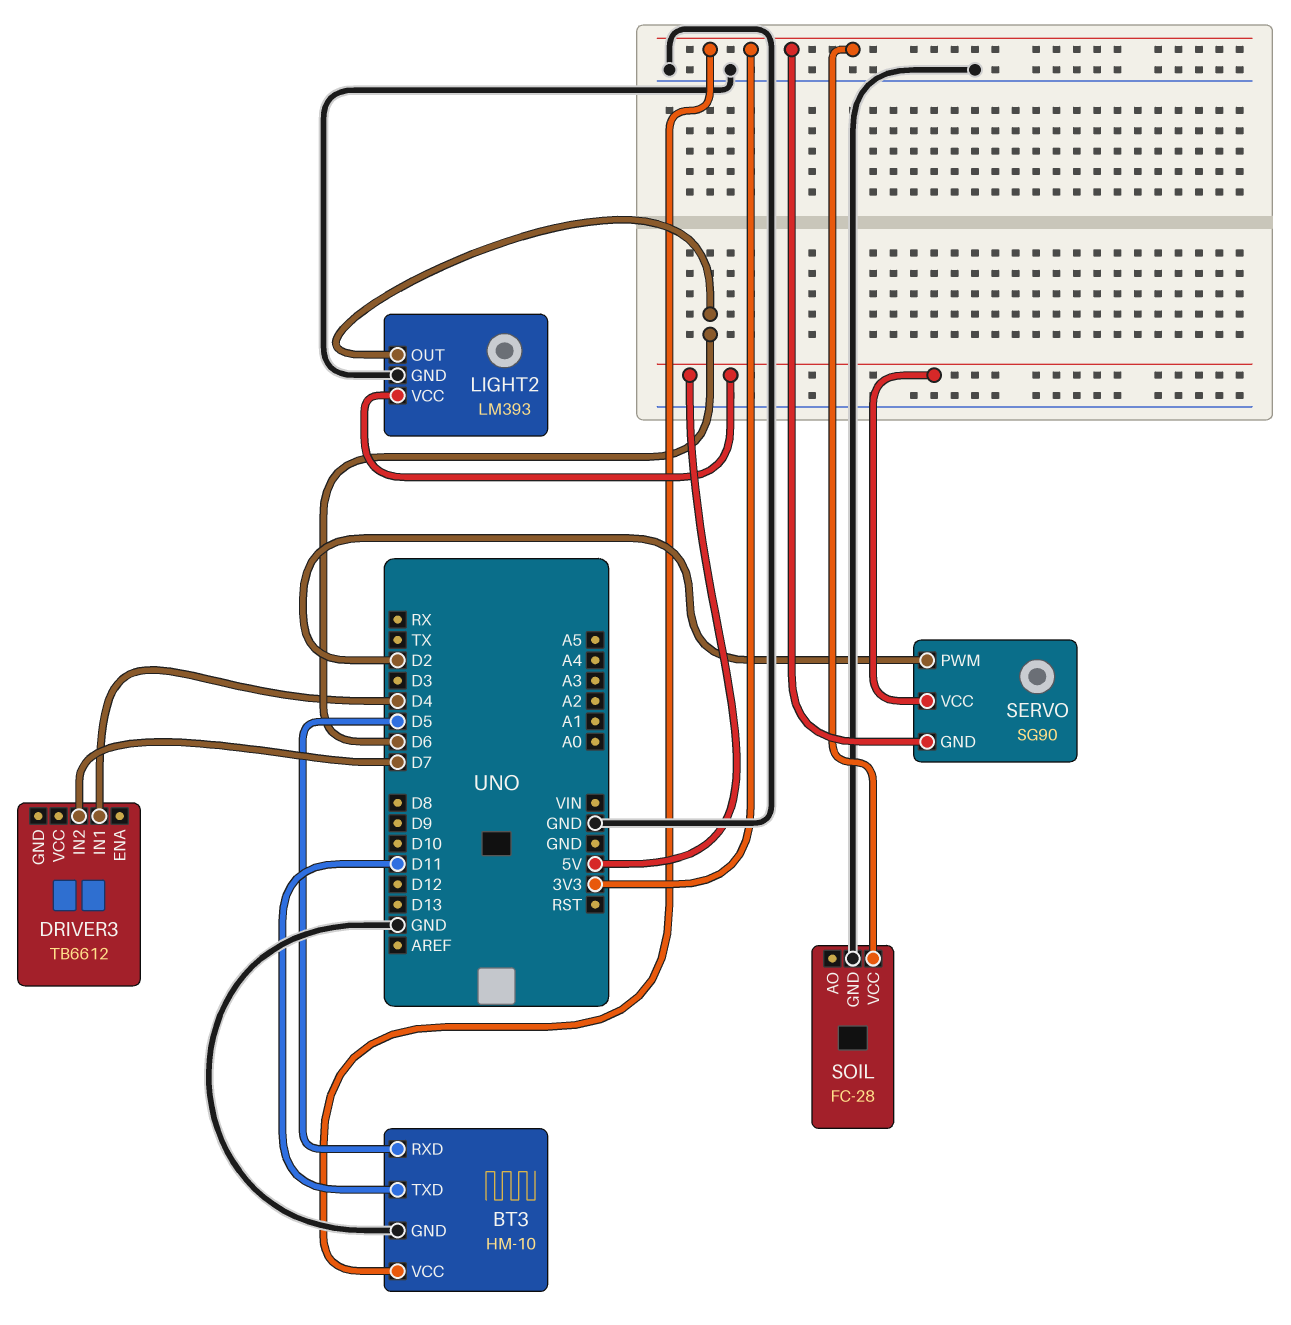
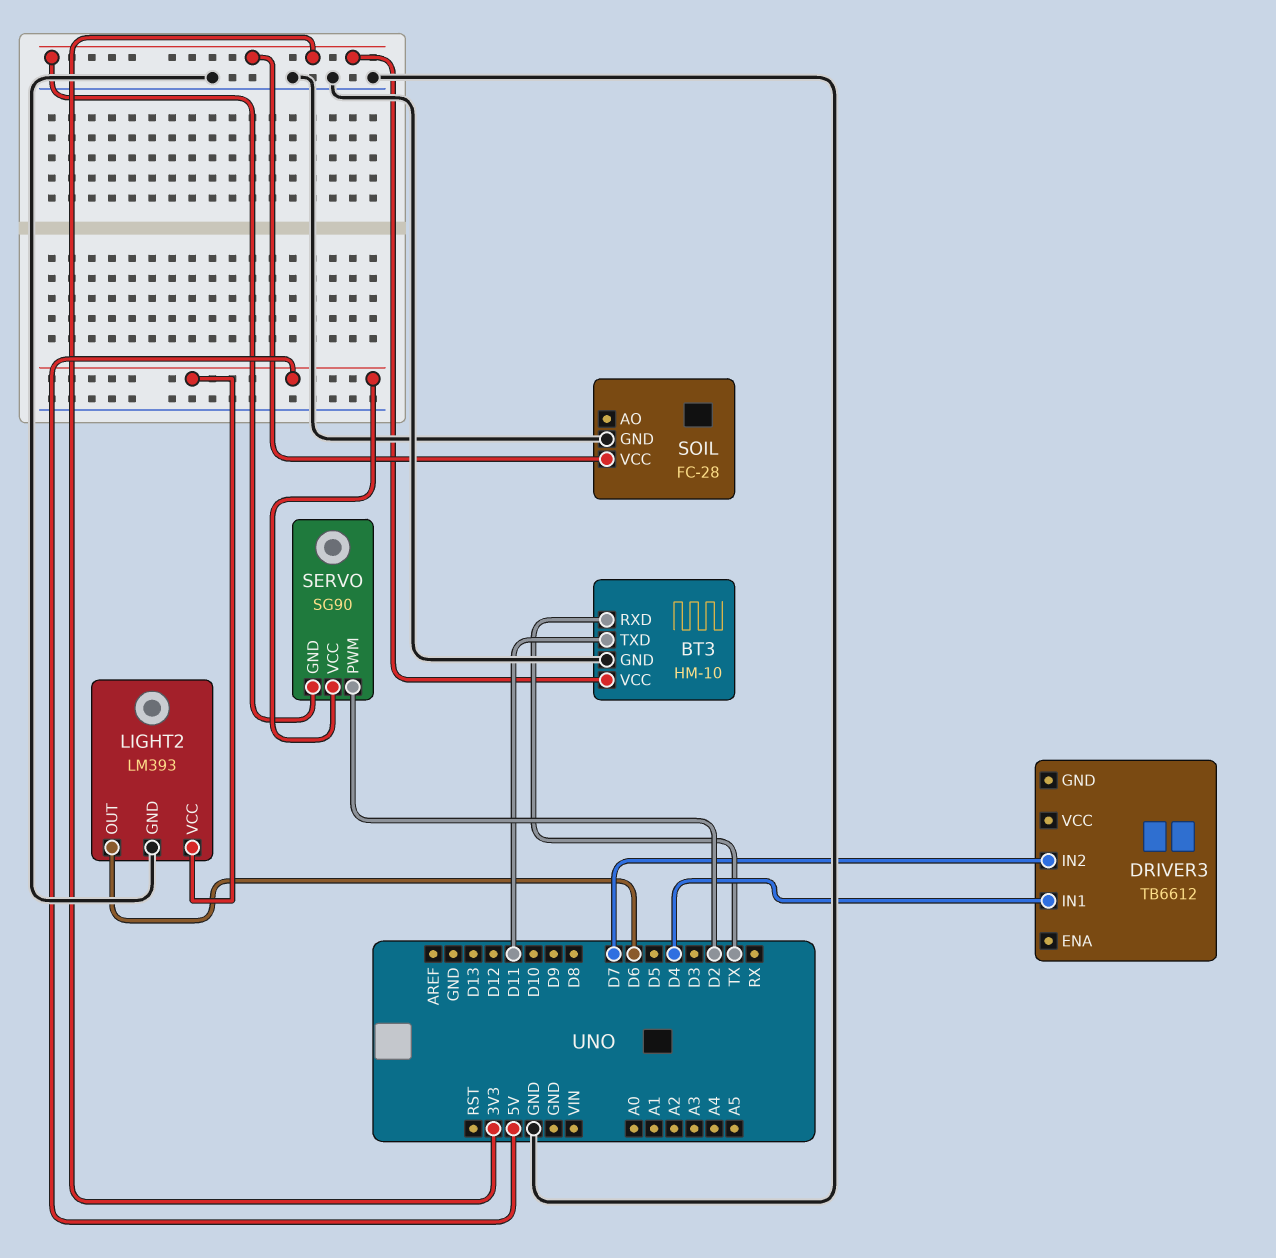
BT3 pin RXD: D5 -> TX

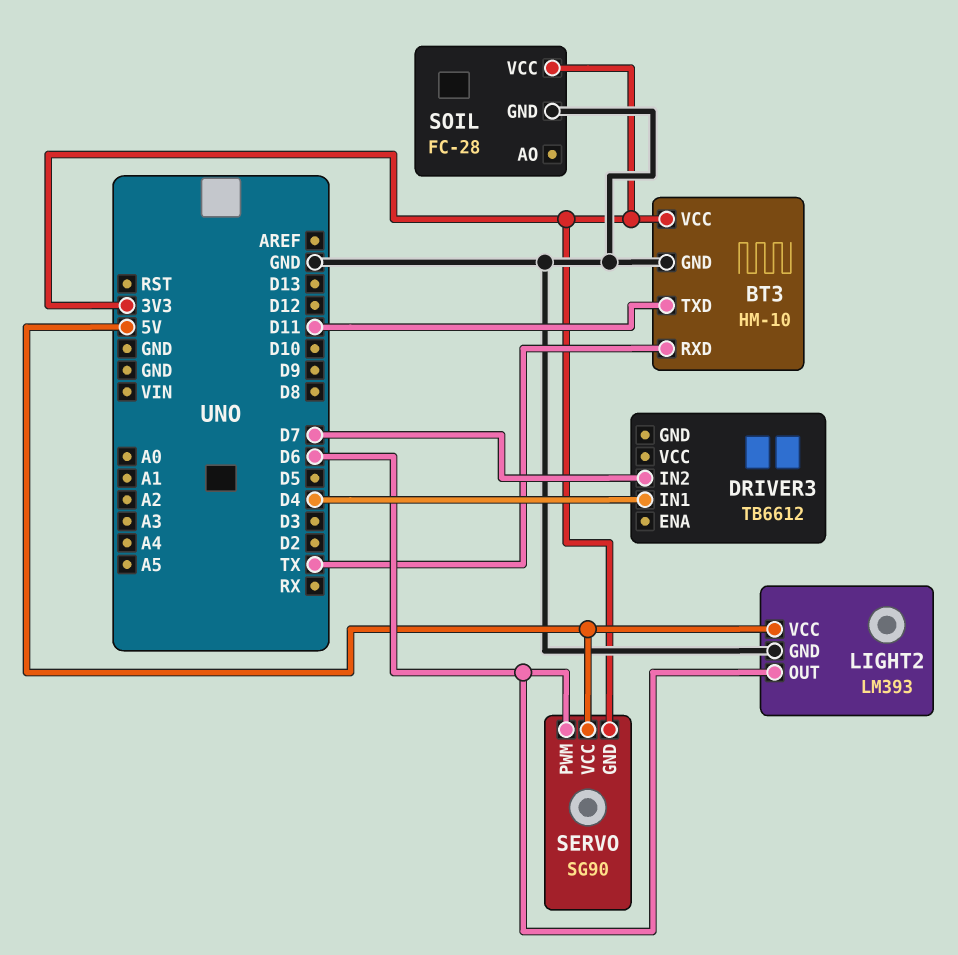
SERVO pin PWM: D2 -> D6

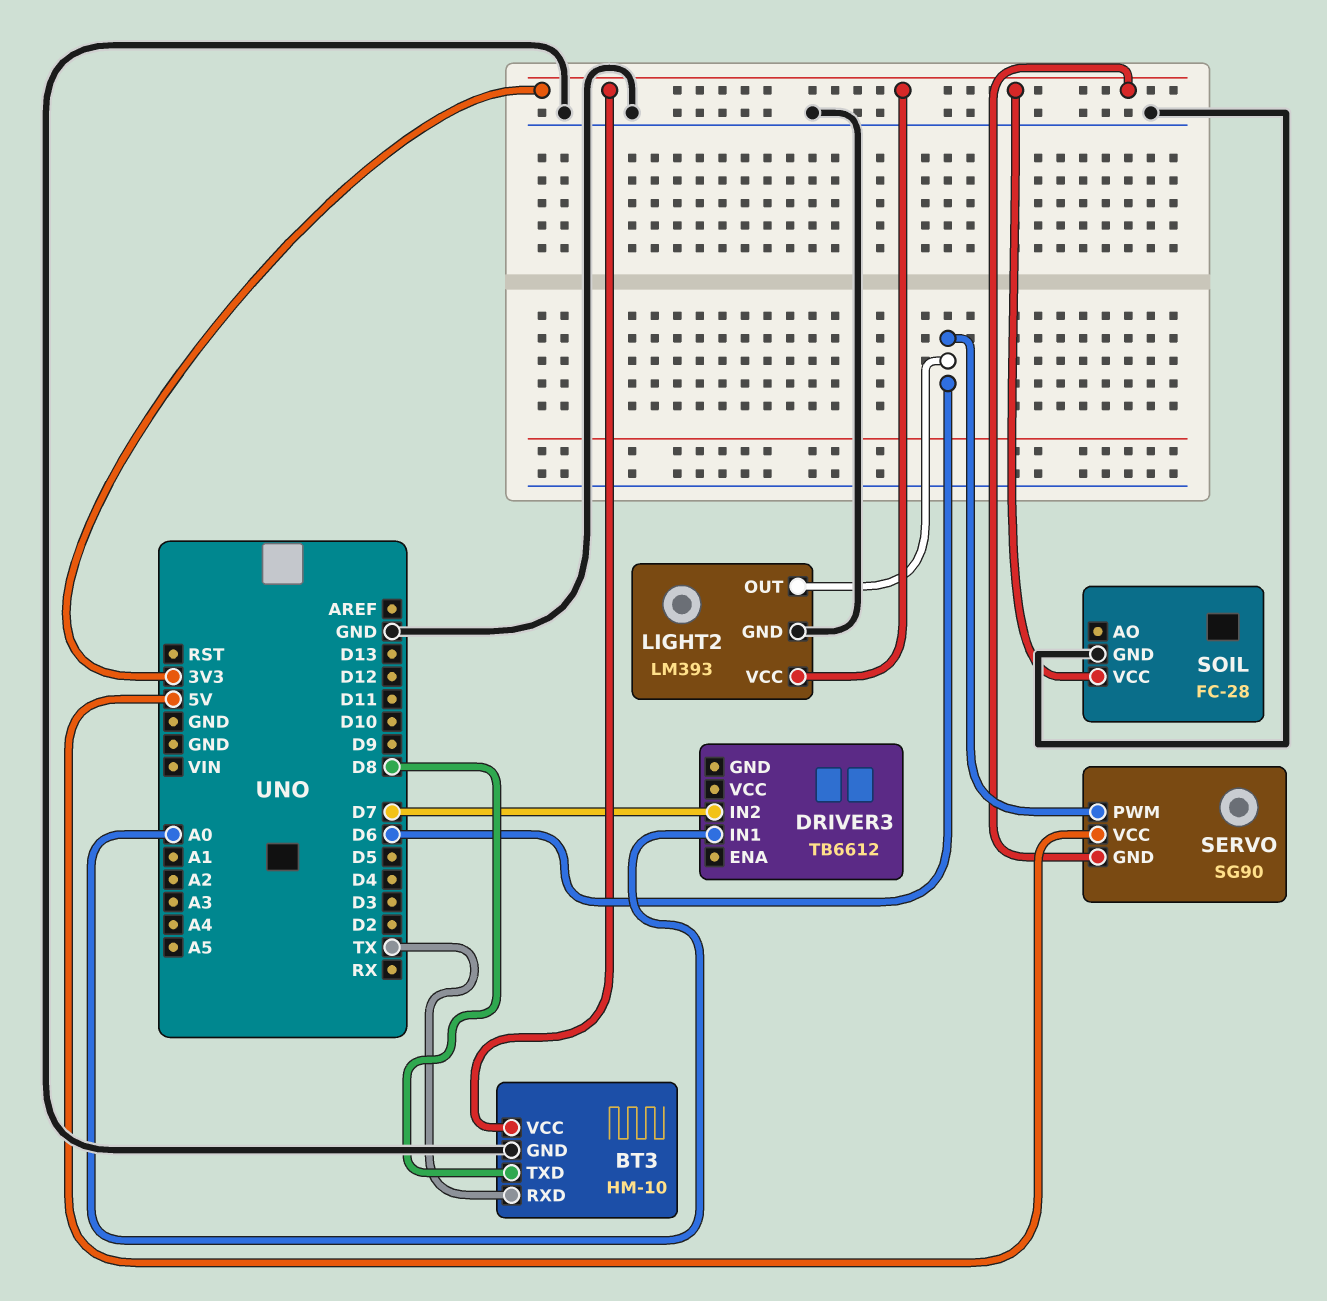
BT3 pin TXD: D11 -> D8
DRIVER3 pin IN1: D4 -> A0
LIGHT2 pin VCC: 5V -> 3V3

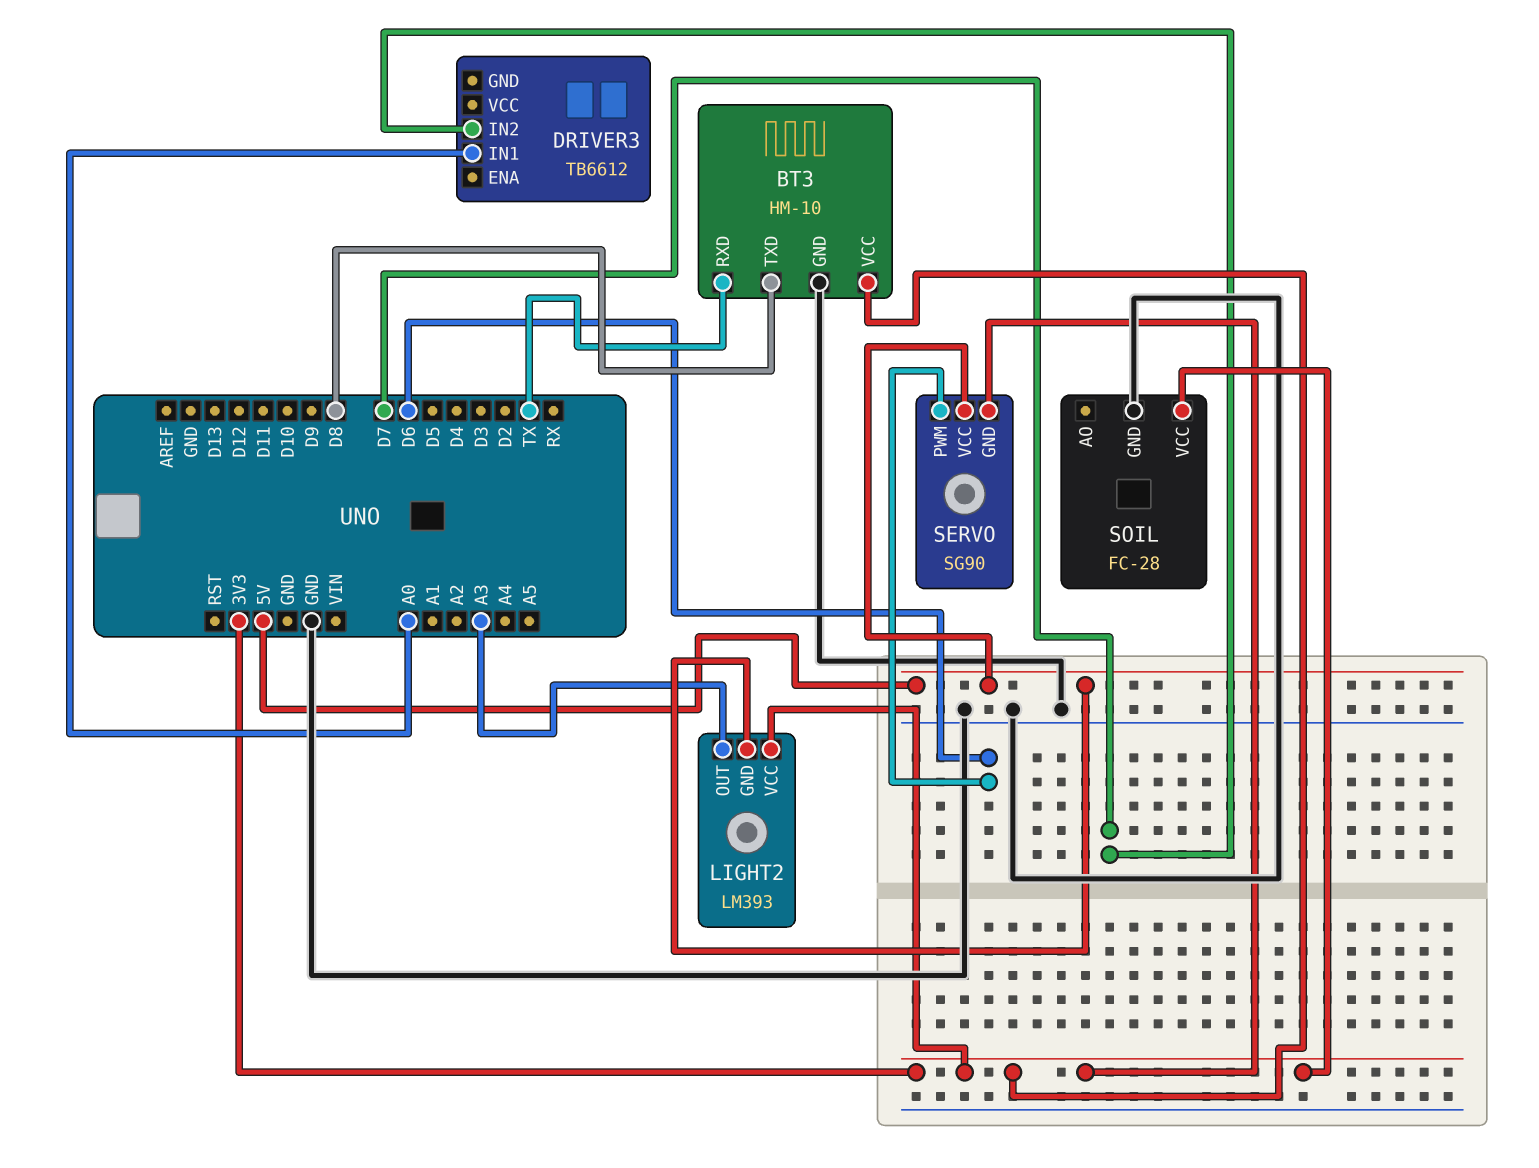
LIGHT2 pin GND: GND -> 5V
LIGHT2 pin OUT: D6 -> A3

